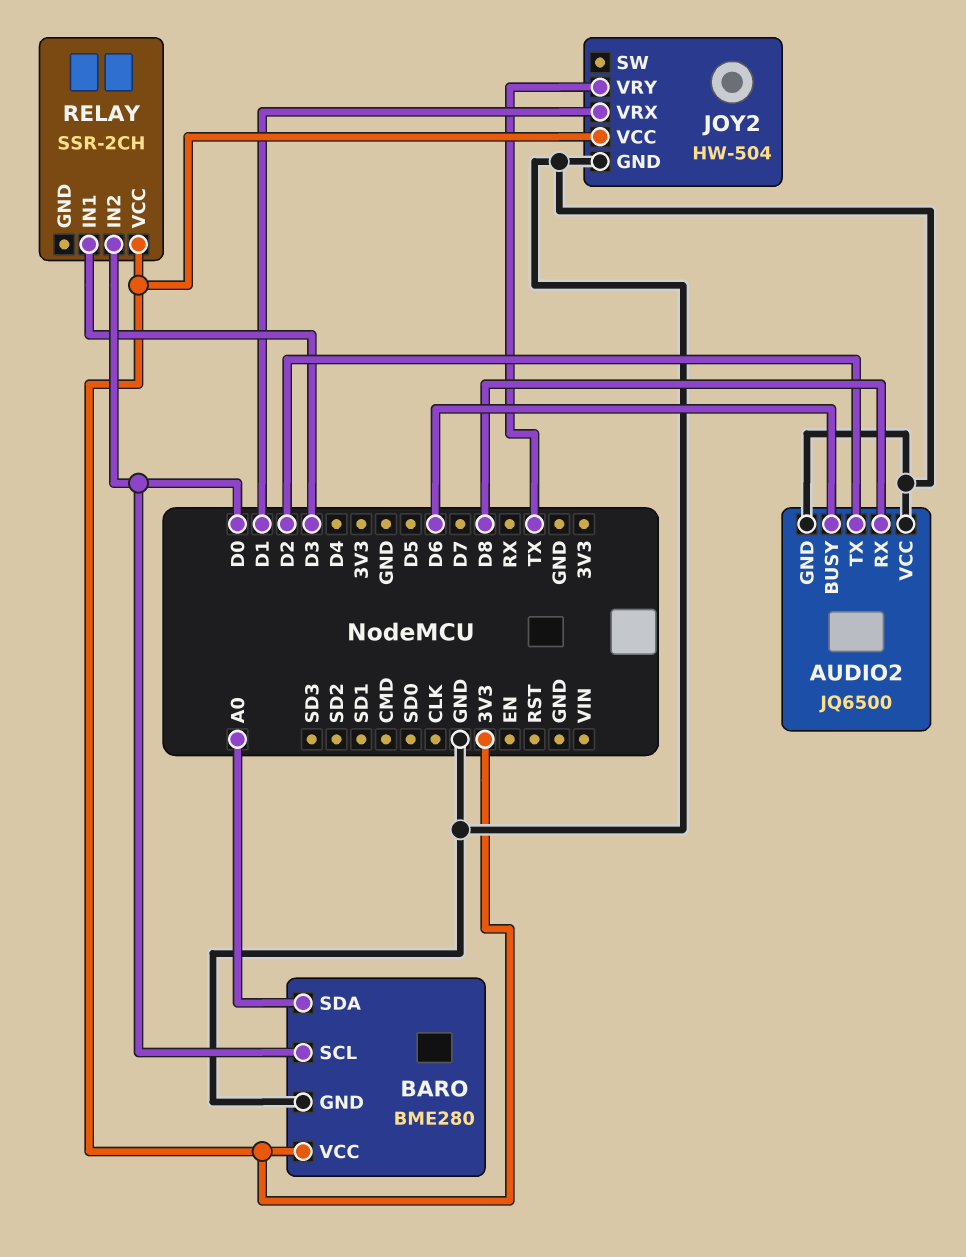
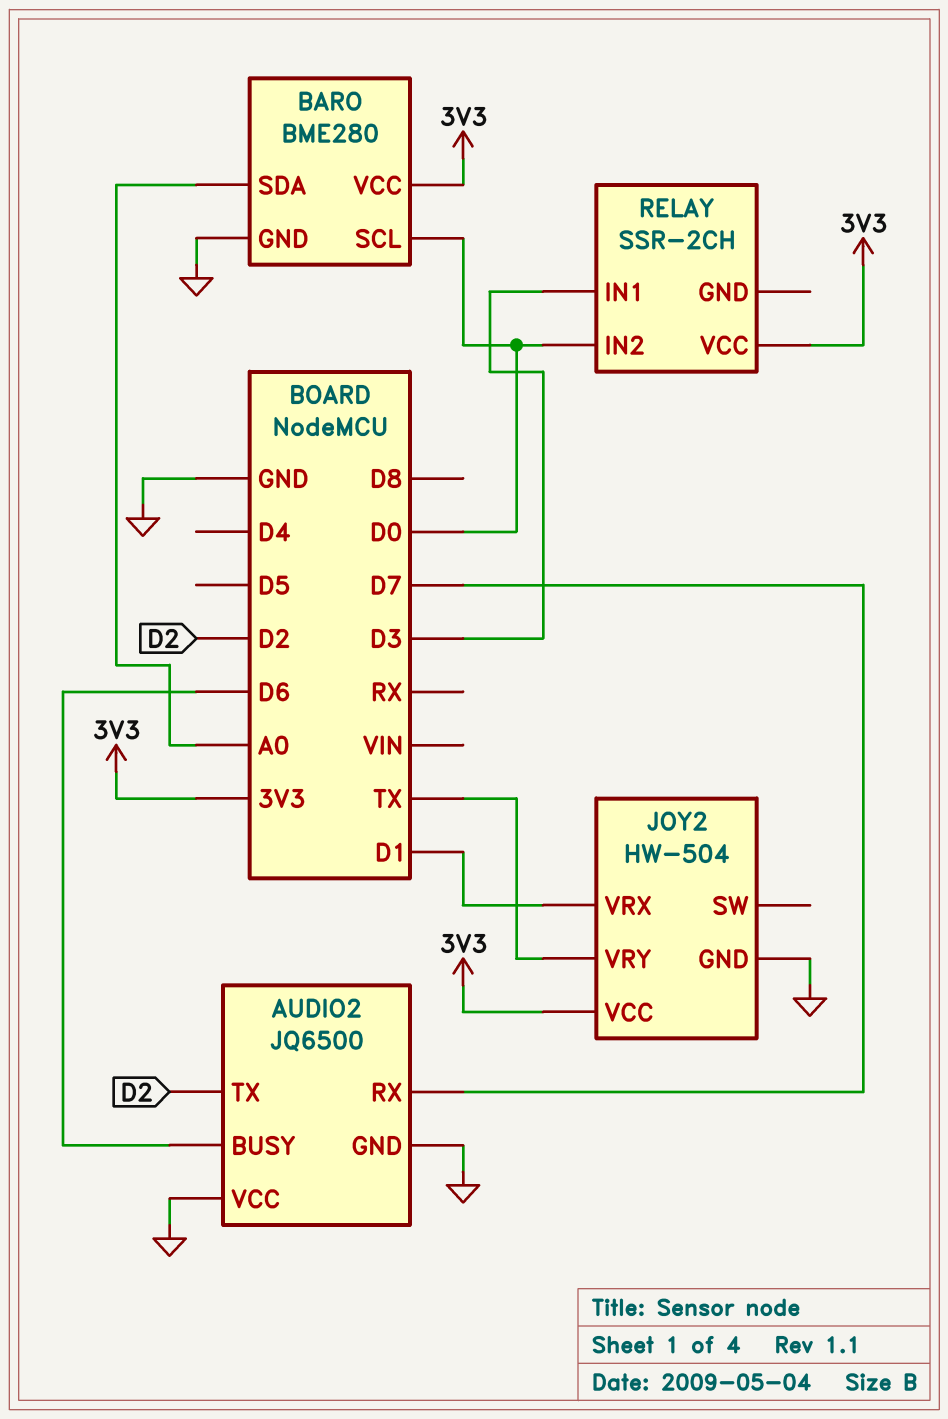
AUDIO2 pin RX: D8 -> D7

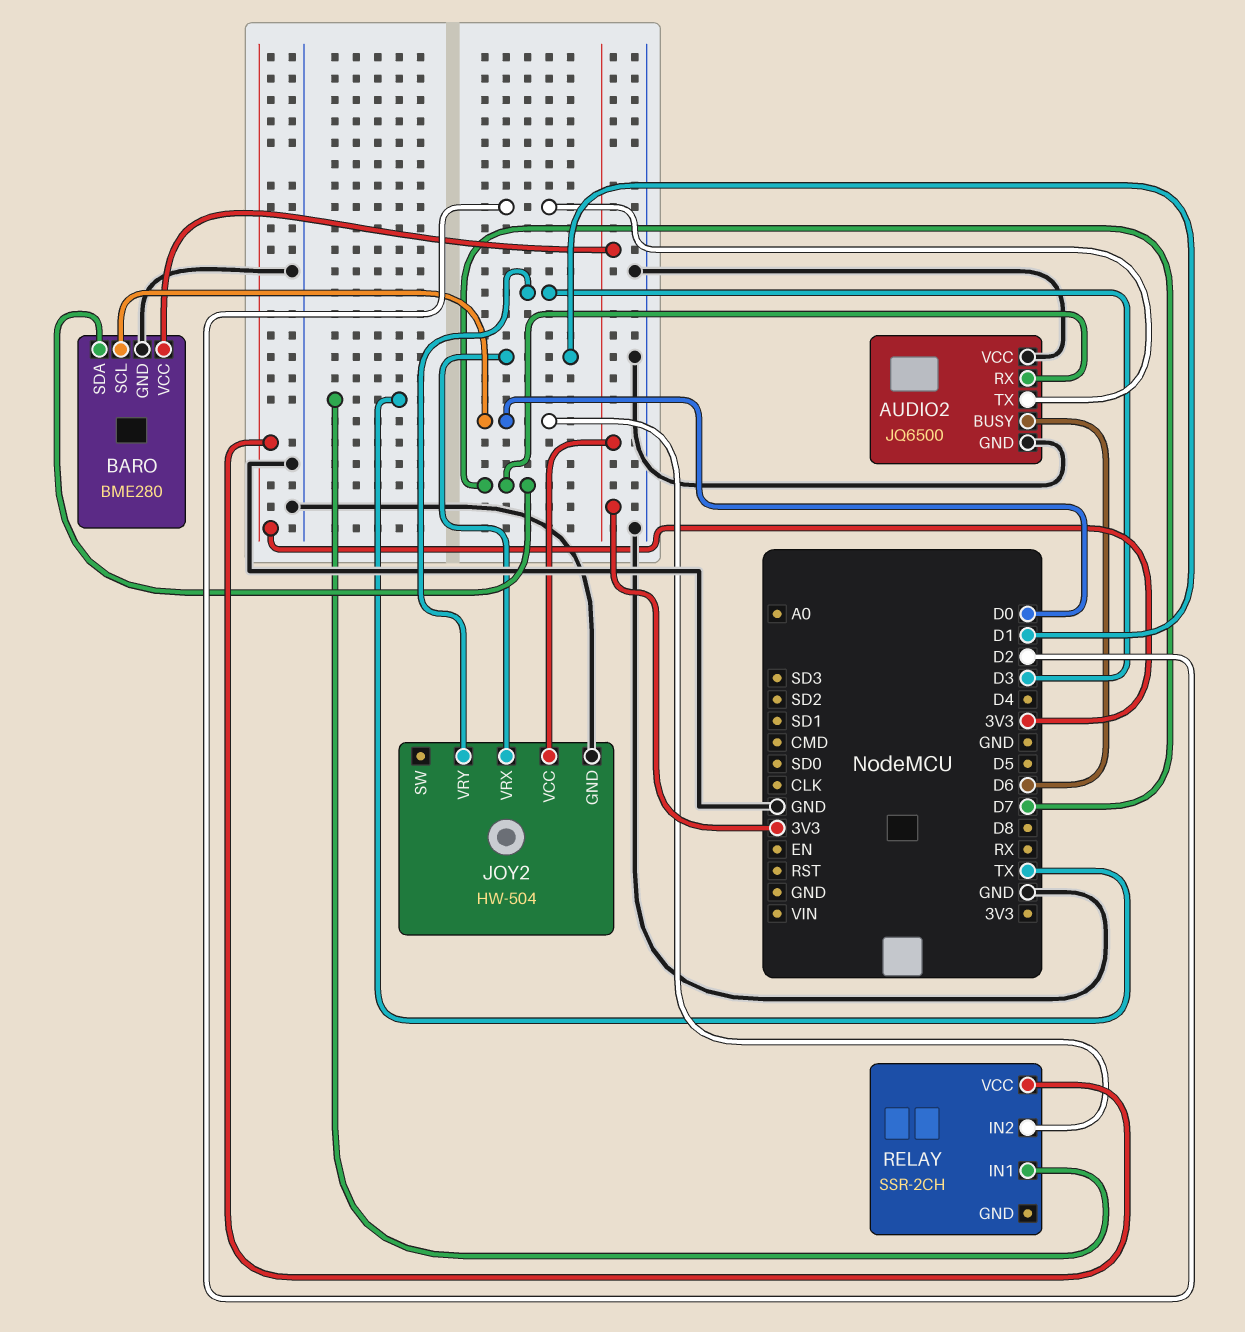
BARO pin SDA: A0 -> D7
JOY2 pin VRY: TX -> D3
RELAY pin IN1: D3 -> TX

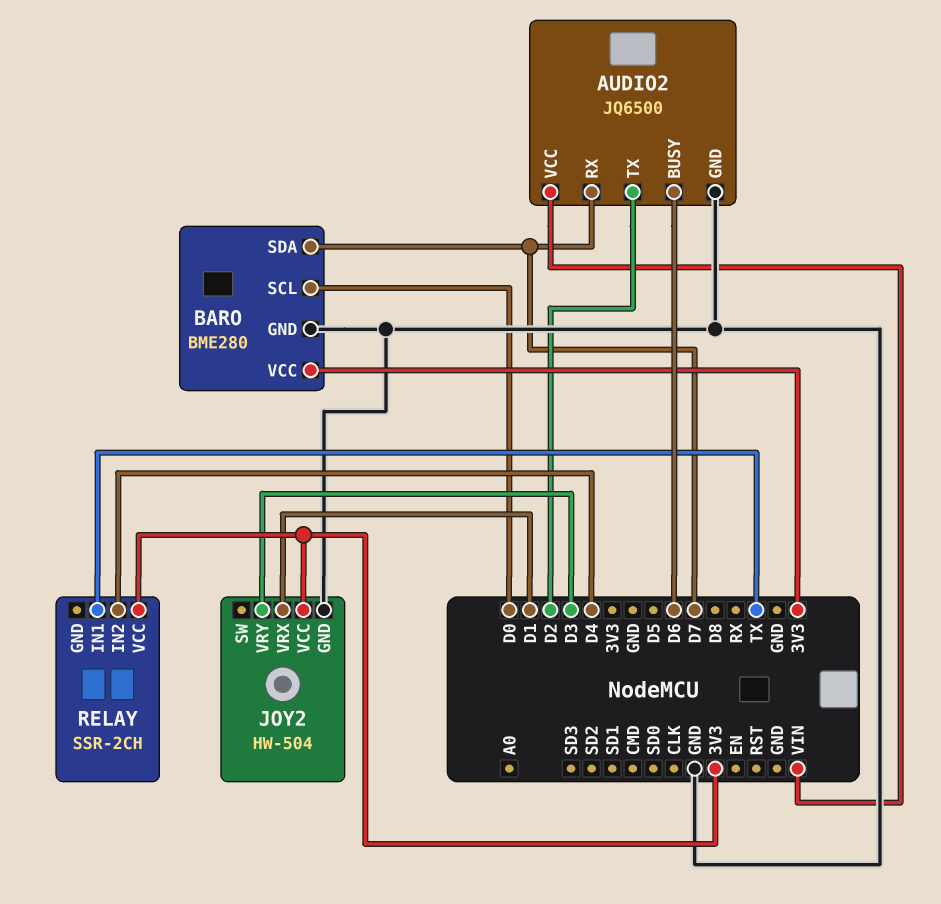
AUDIO2 pin VCC: GND -> VIN
RELAY pin IN2: D0 -> D4

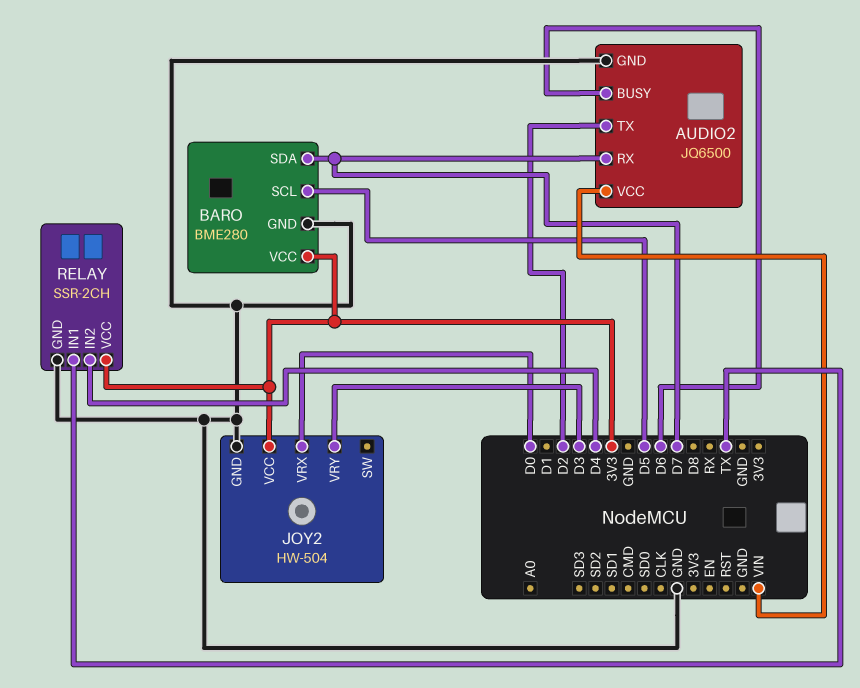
BARO pin SCL: D0 -> D5
JOY2 pin VRX: D1 -> D0
RELAY pin GND: none -> GND

